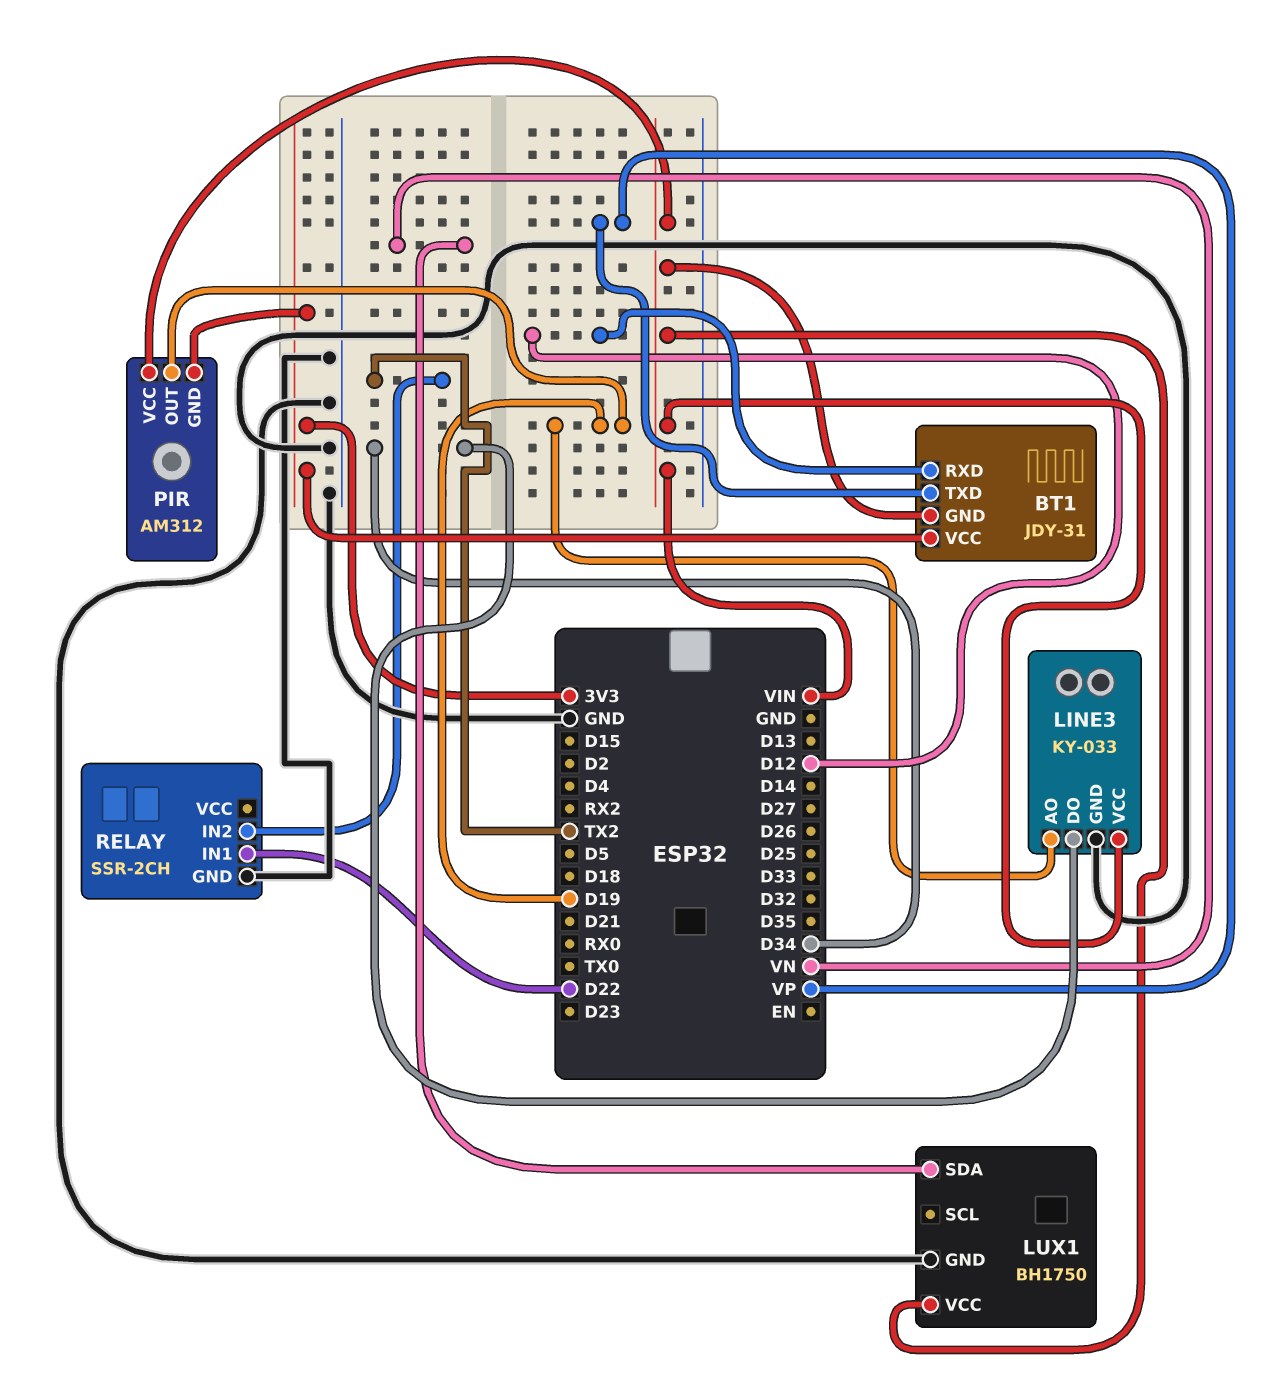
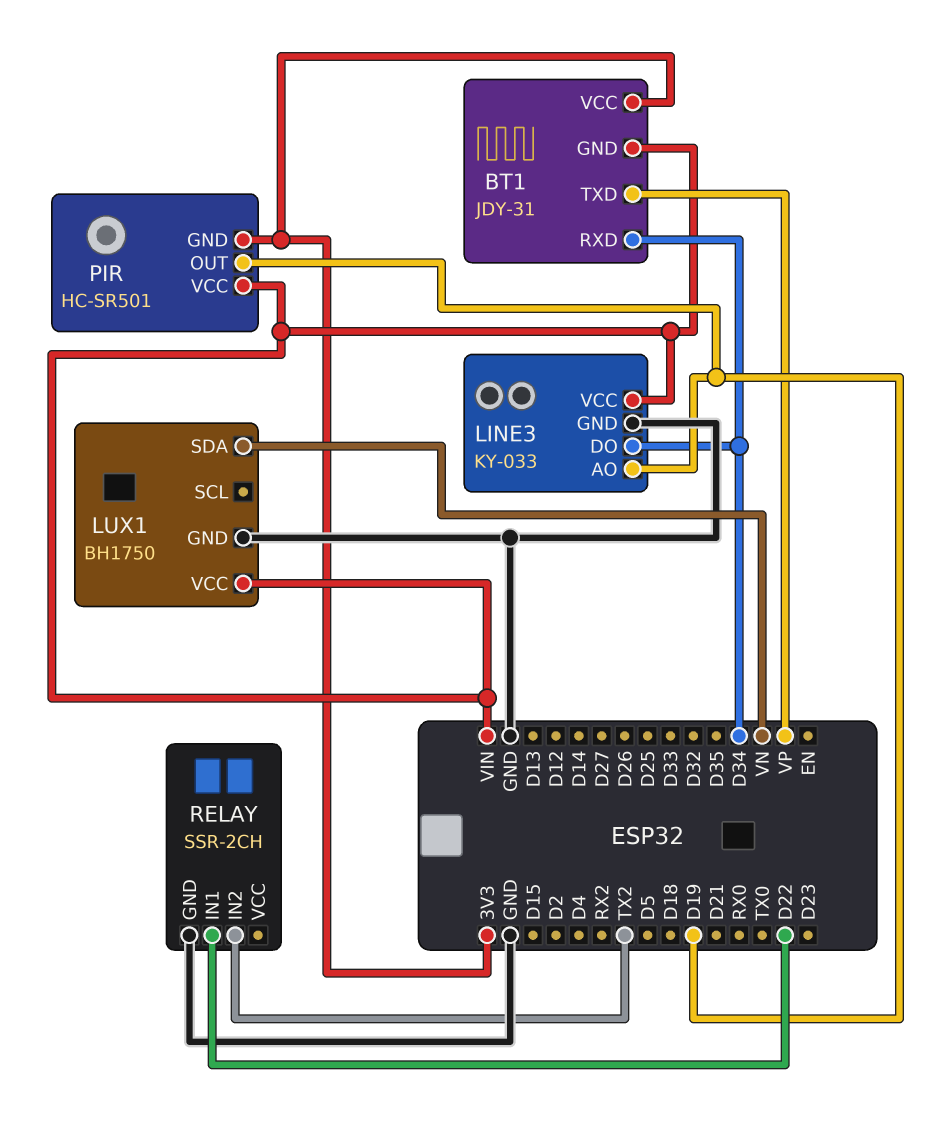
BT1 pin RXD: D12 -> D34
PIR: AM312 -> HC-SR501

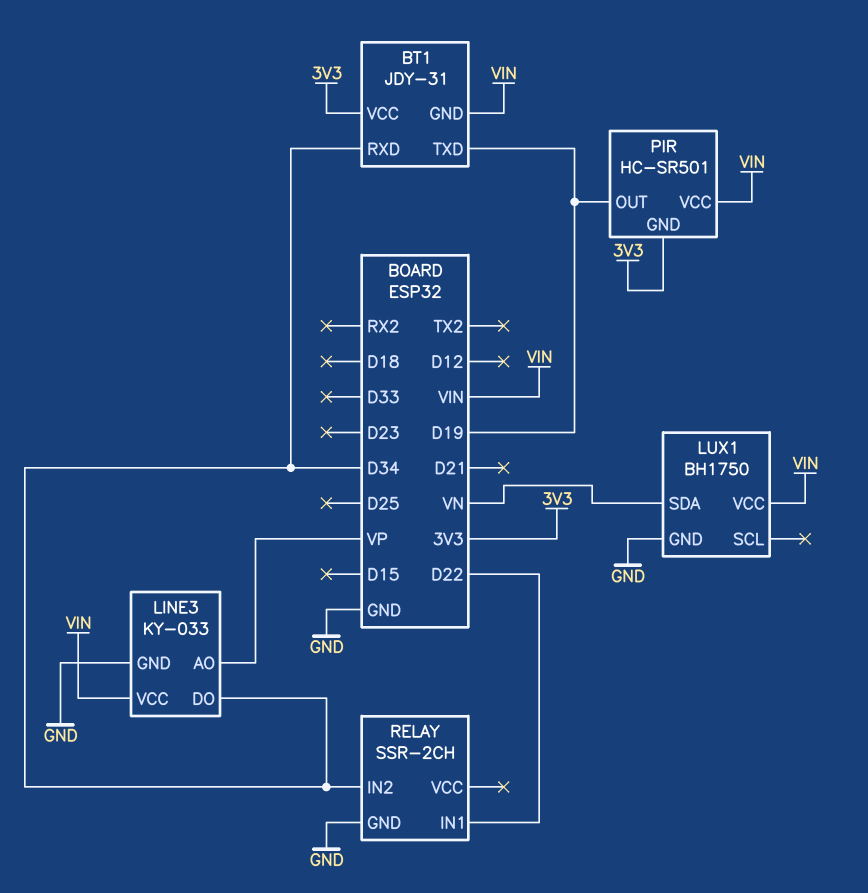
BT1 pin TXD: VP -> D19
LINE3 pin AO: D19 -> VP
RELAY pin IN2: TX2 -> D34

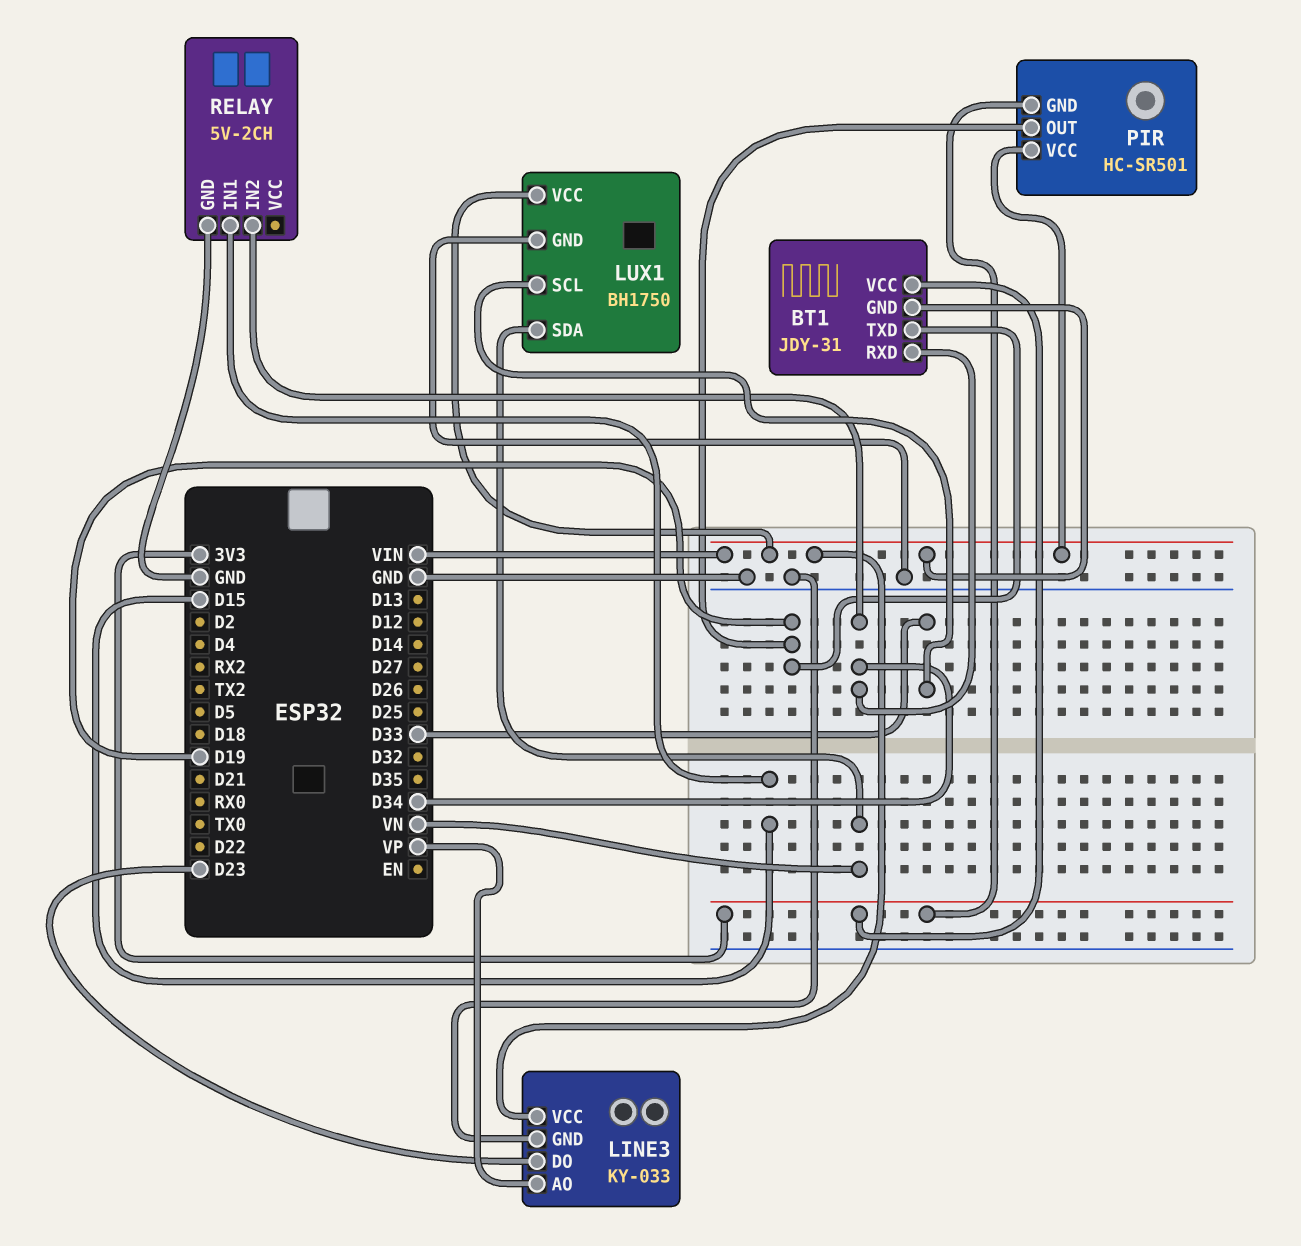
LINE3 pin DO: D34 -> D23
LUX1 pin SCL: none -> D33
RELAY: SSR-2CH -> 5V-2CH
RELAY pin IN1: D22 -> D15

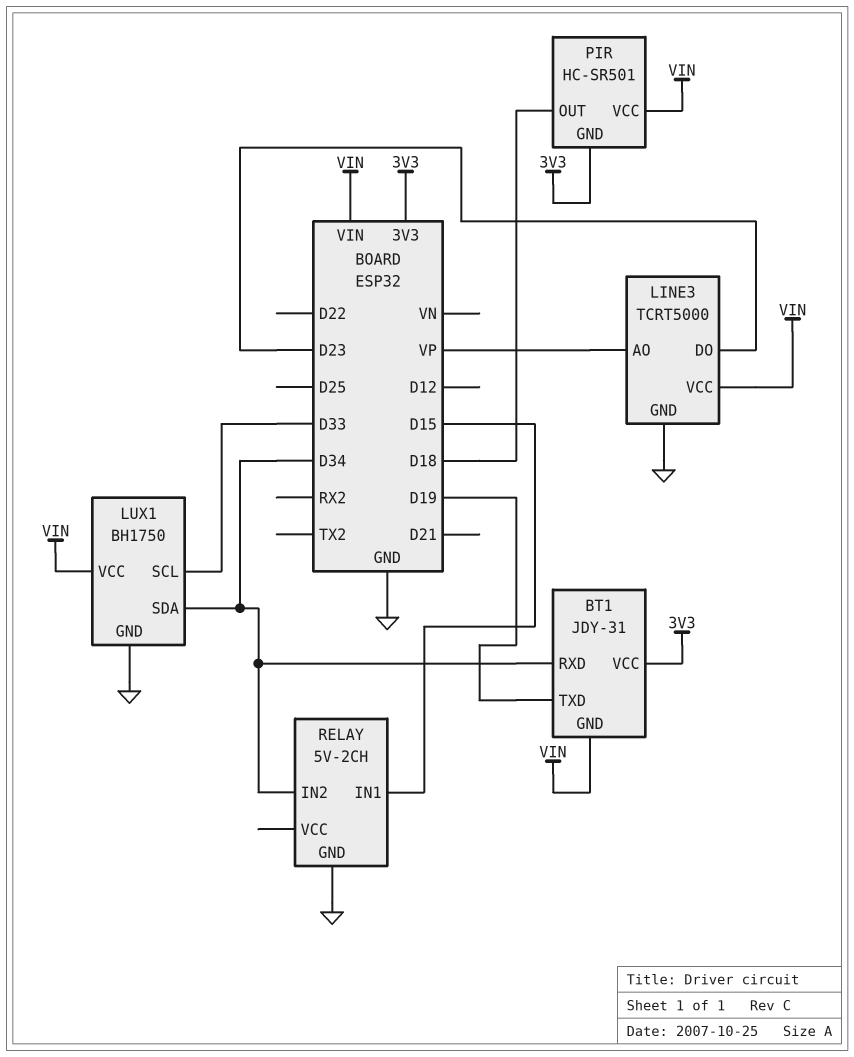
LINE3: KY-033 -> TCRT5000
LUX1 pin SDA: VN -> D34
PIR pin OUT: D19 -> D18

